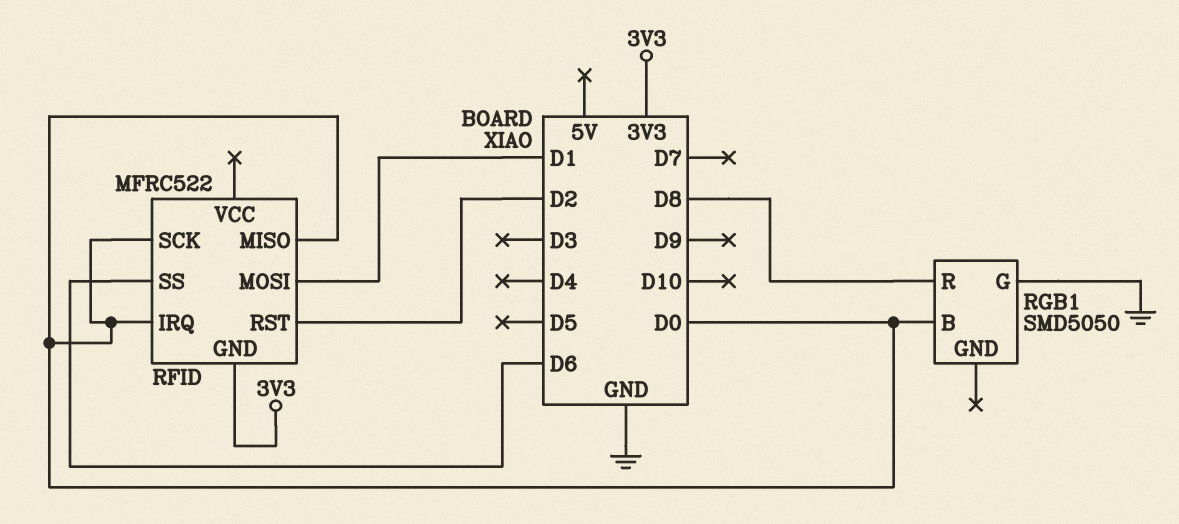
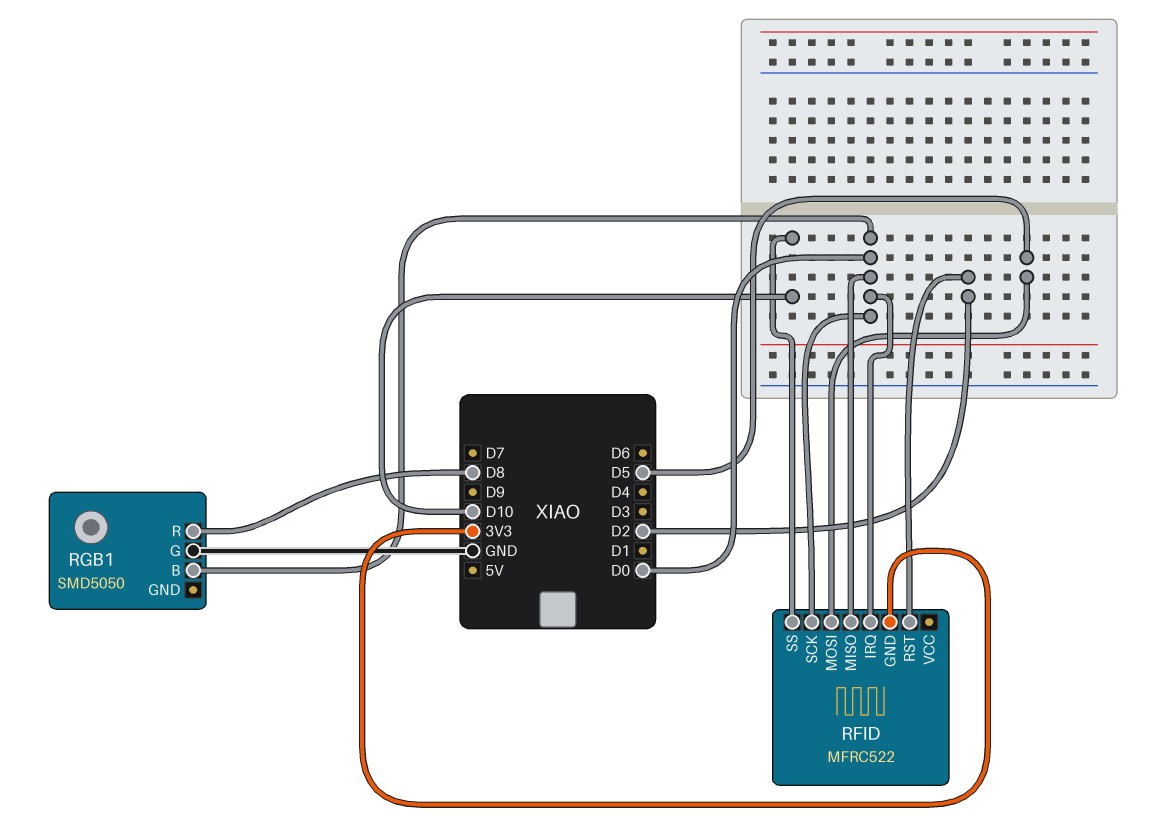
RFID pin MOSI: D1 -> D5
RFID pin SS: D6 -> D10

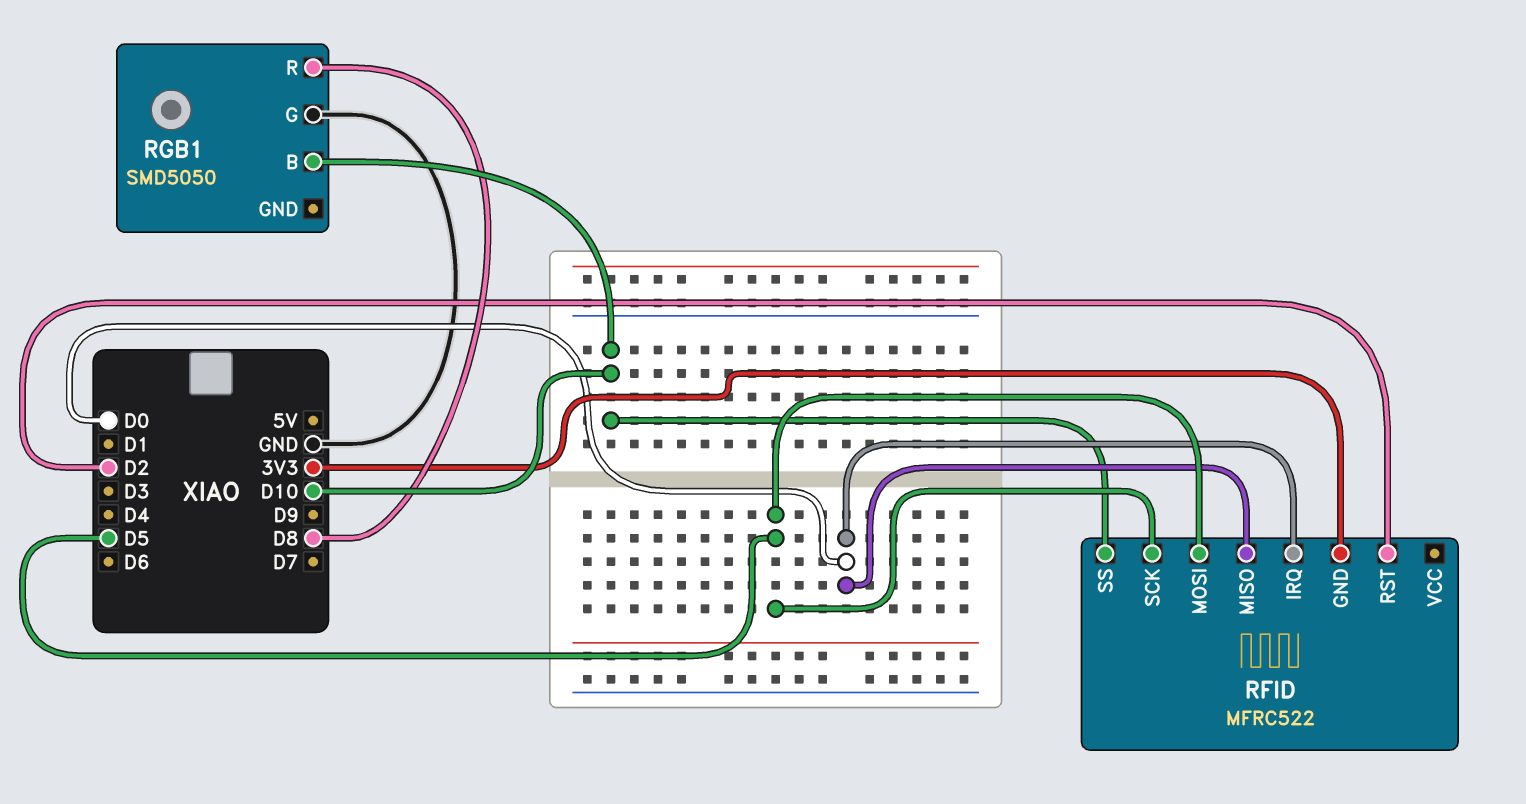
RFID pin SCK: D0 -> D5
RGB1 pin B: D0 -> D10

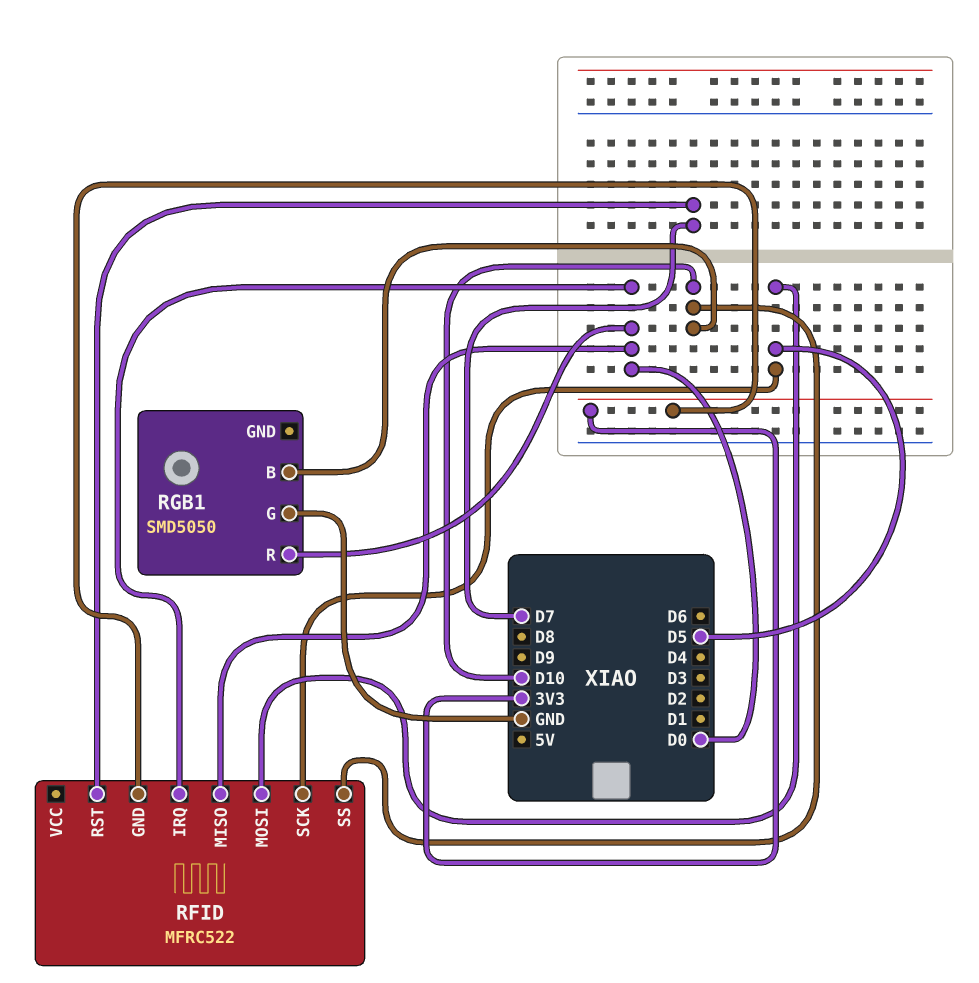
RFID pin RST: D2 -> D7
RGB1 pin R: D8 -> D0

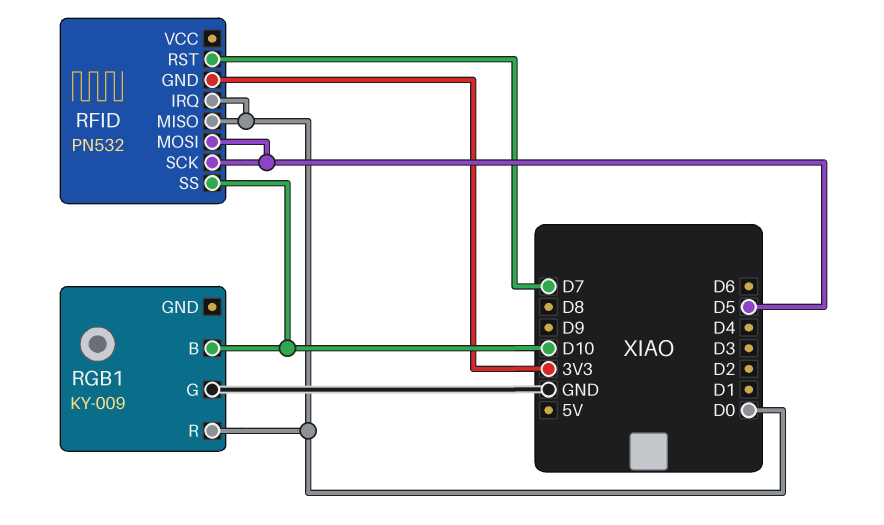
RFID: MFRC522 -> PN532
RGB1: SMD5050 -> KY-009

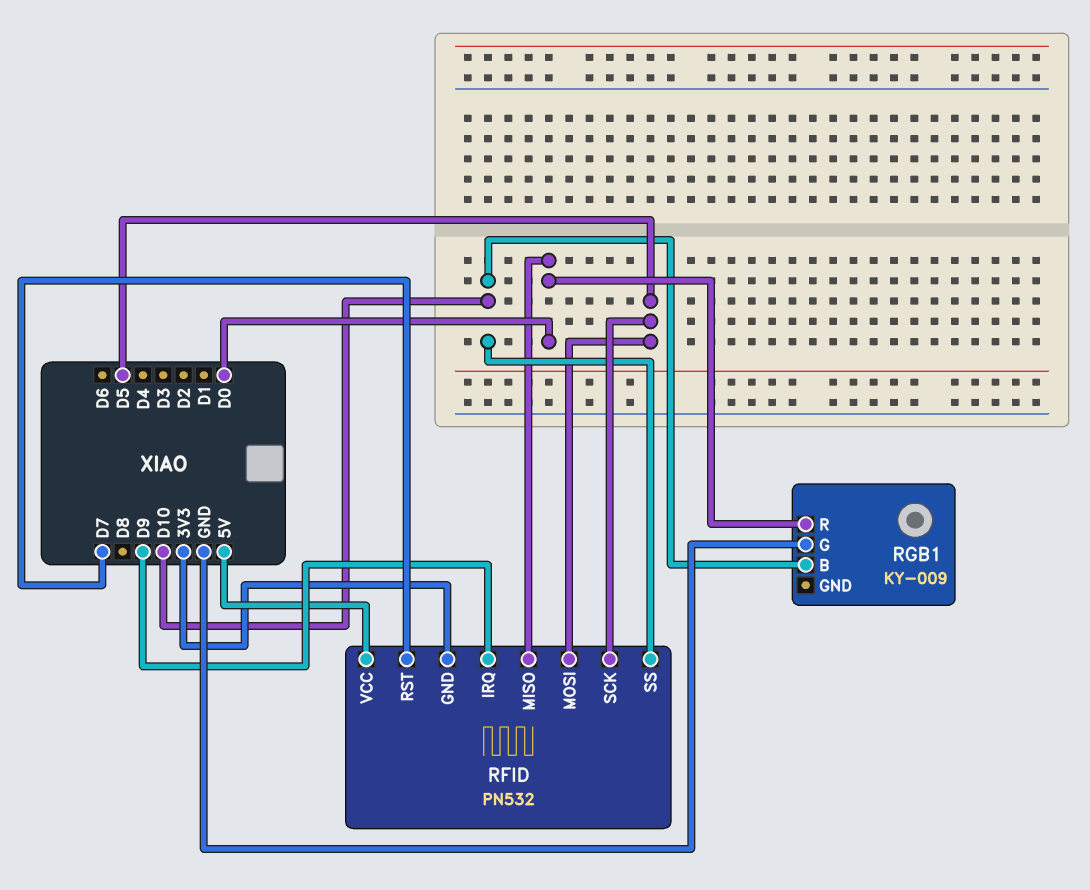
RFID pin IRQ: D0 -> D9
RFID pin VCC: none -> 5V

